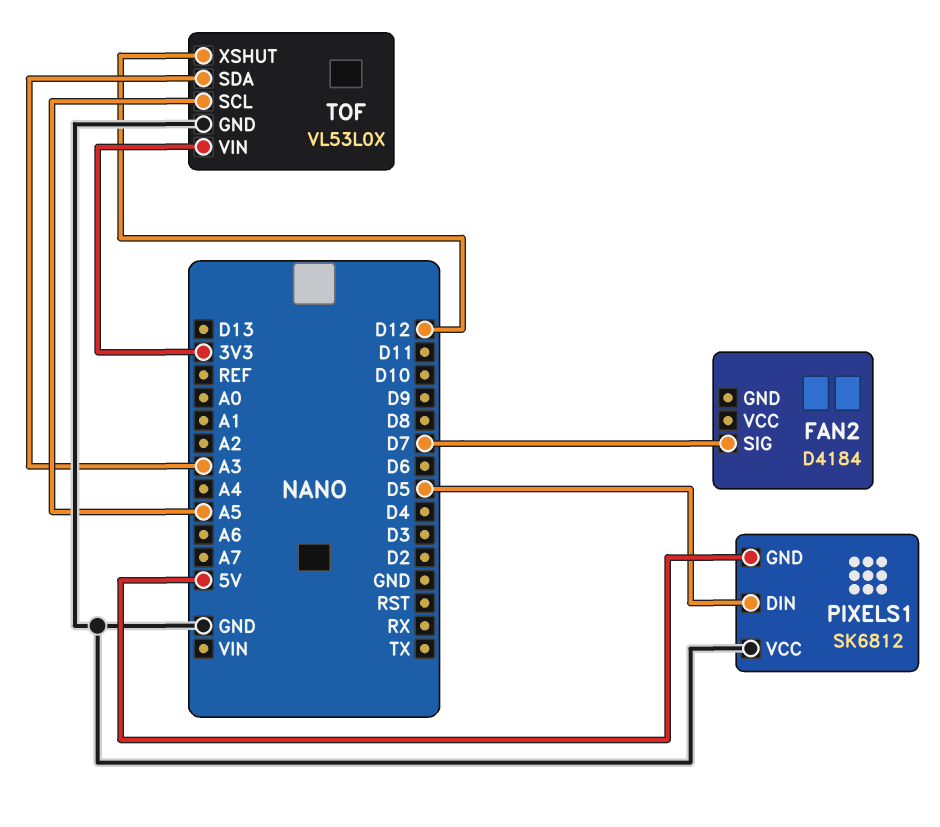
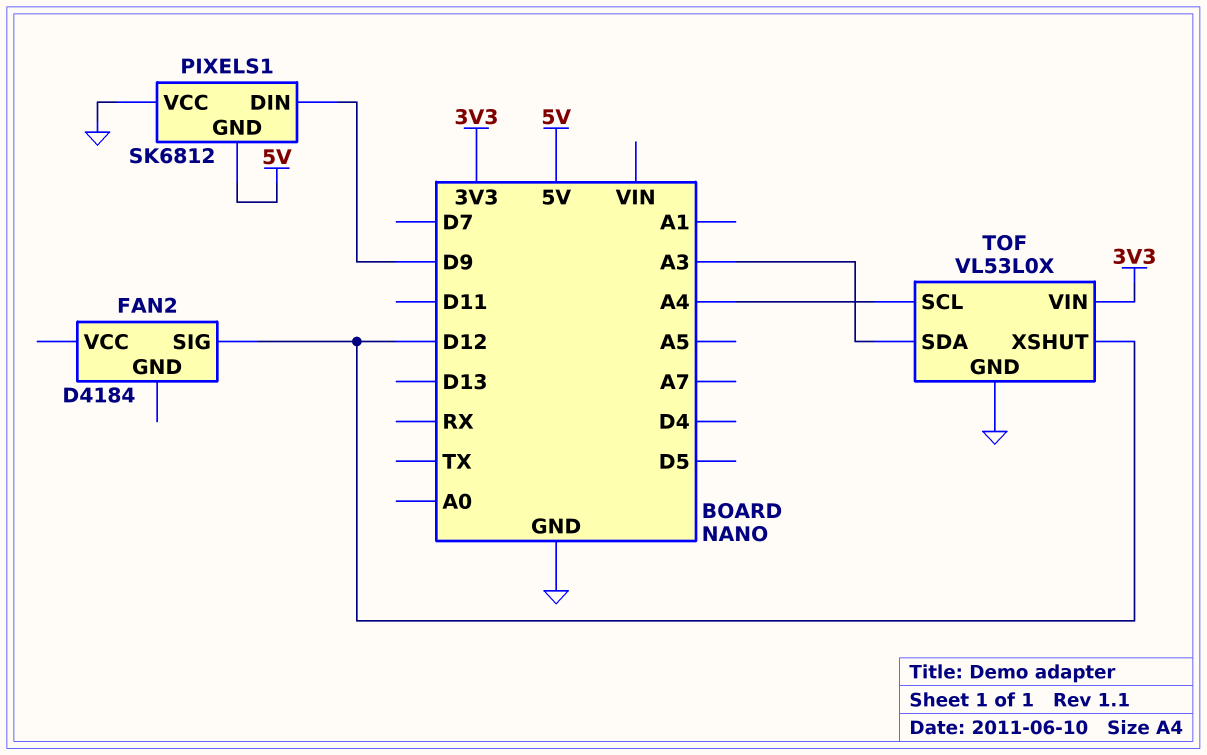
FAN2 pin SIG: D7 -> D12
PIXELS1 pin DIN: D5 -> D9
TOF pin SCL: A5 -> A4

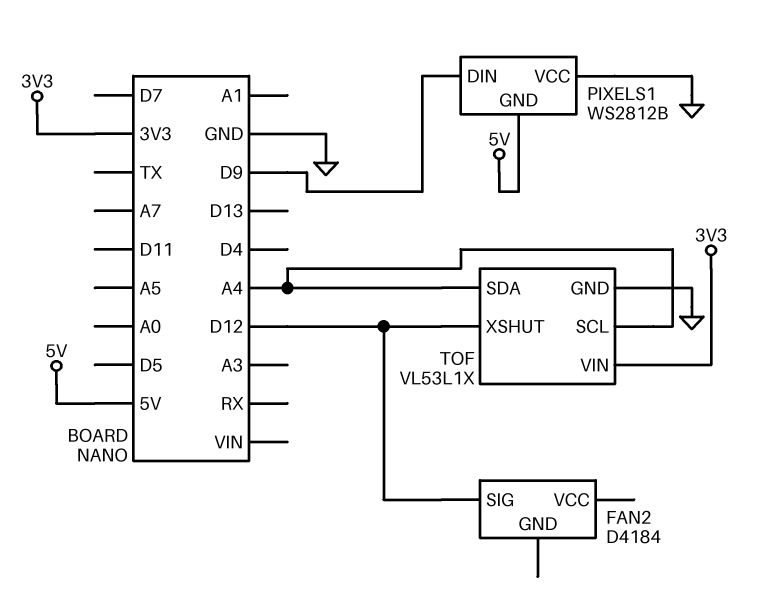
PIXELS1: SK6812 -> WS2812B
TOF: VL53L0X -> VL53L1X
TOF pin SDA: A3 -> A4

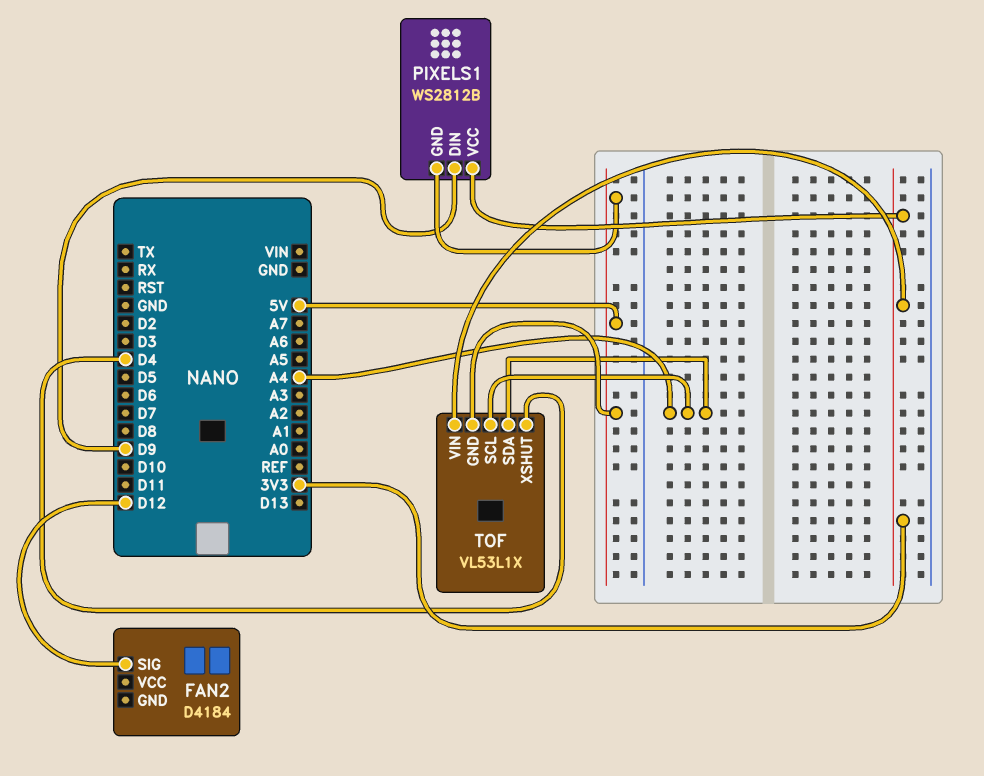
PIXELS1 pin VCC: GND -> 3V3
TOF pin GND: GND -> 5V
TOF pin XSHUT: D12 -> D4

